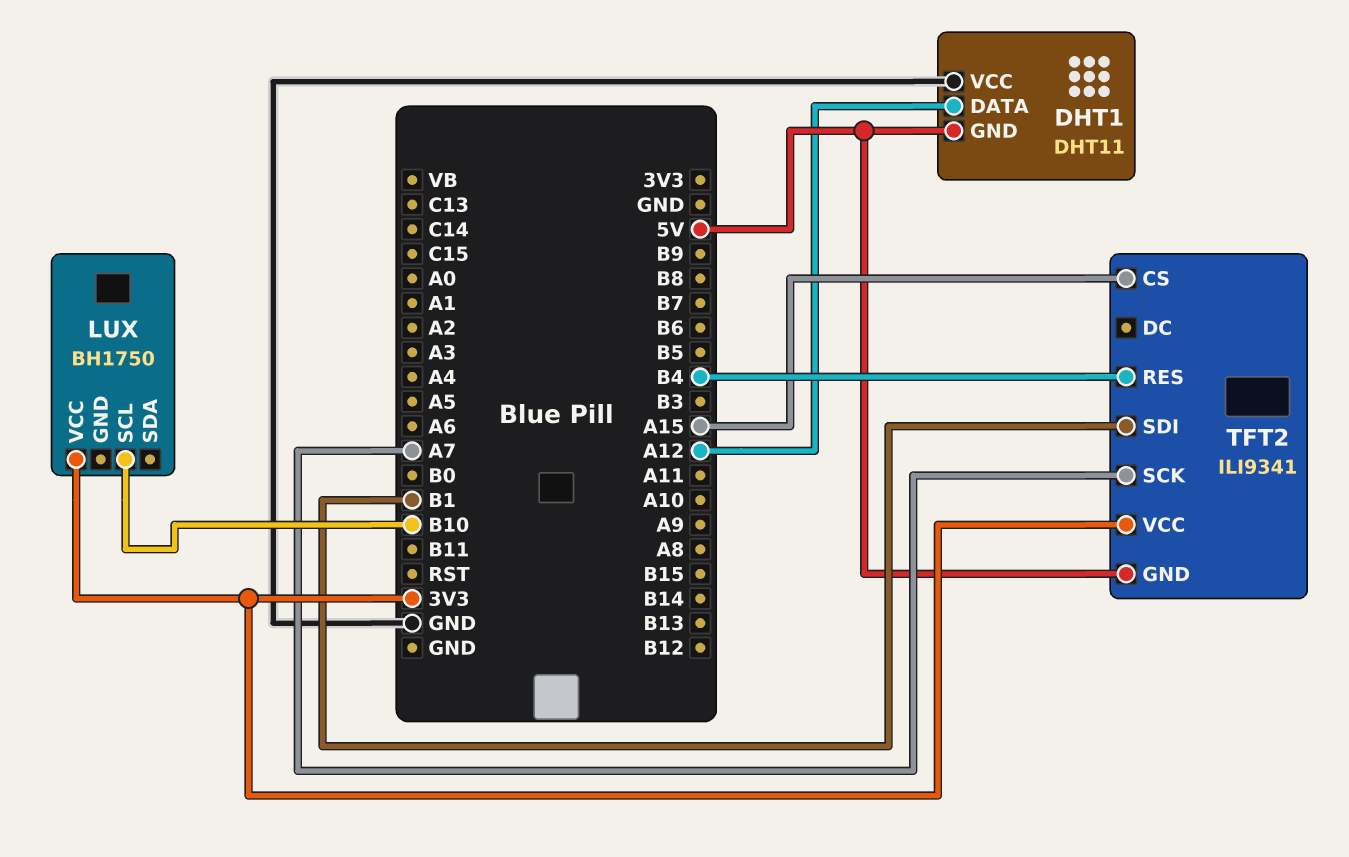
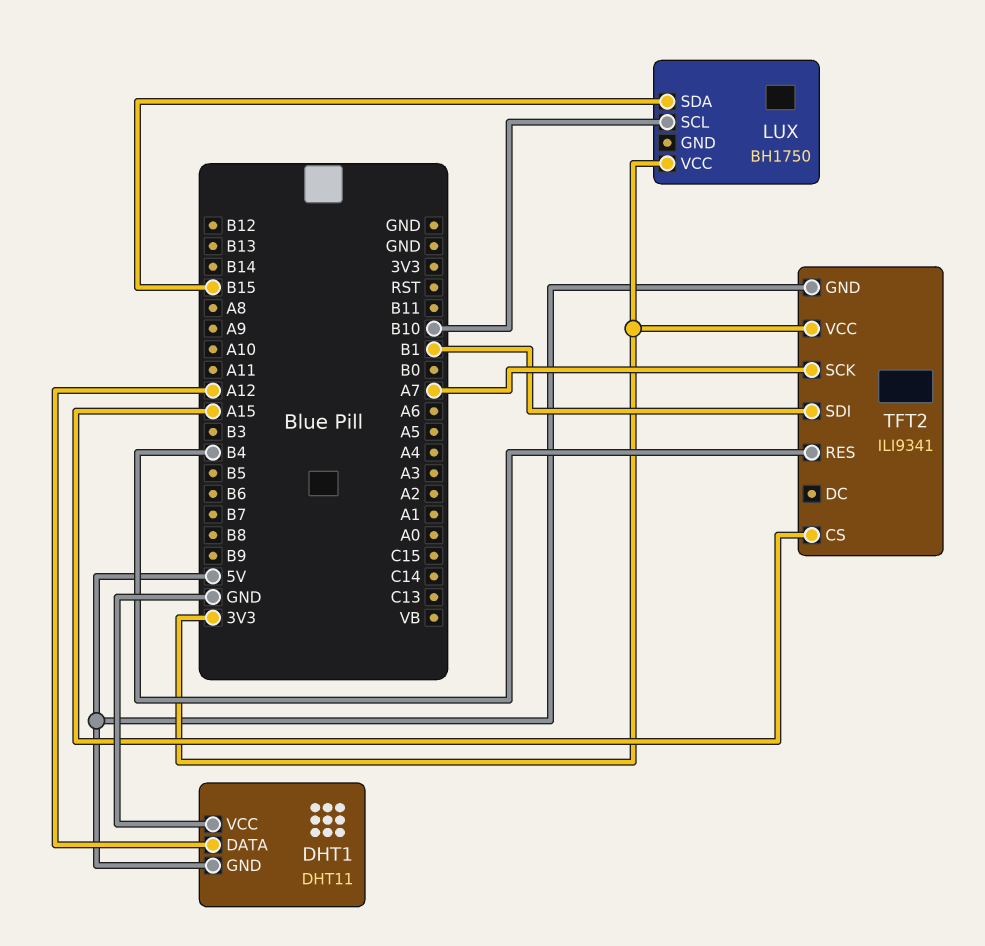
LUX pin SDA: none -> B15

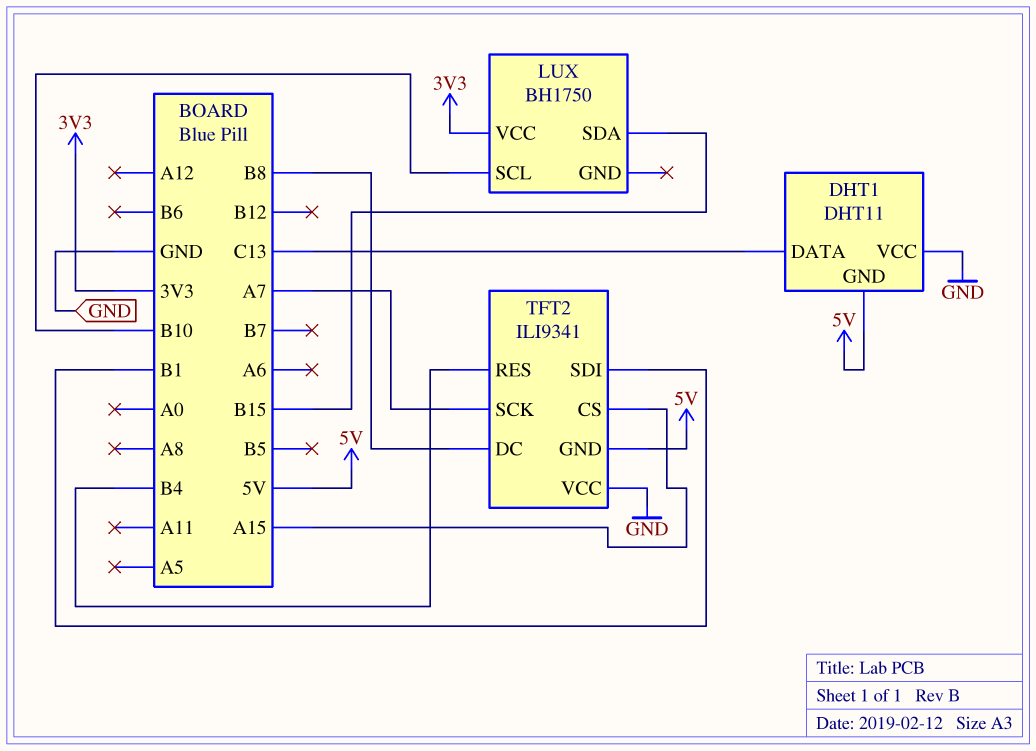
DHT1 pin DATA: A12 -> C13
TFT2 pin DC: none -> B8
TFT2 pin VCC: 3V3 -> GND

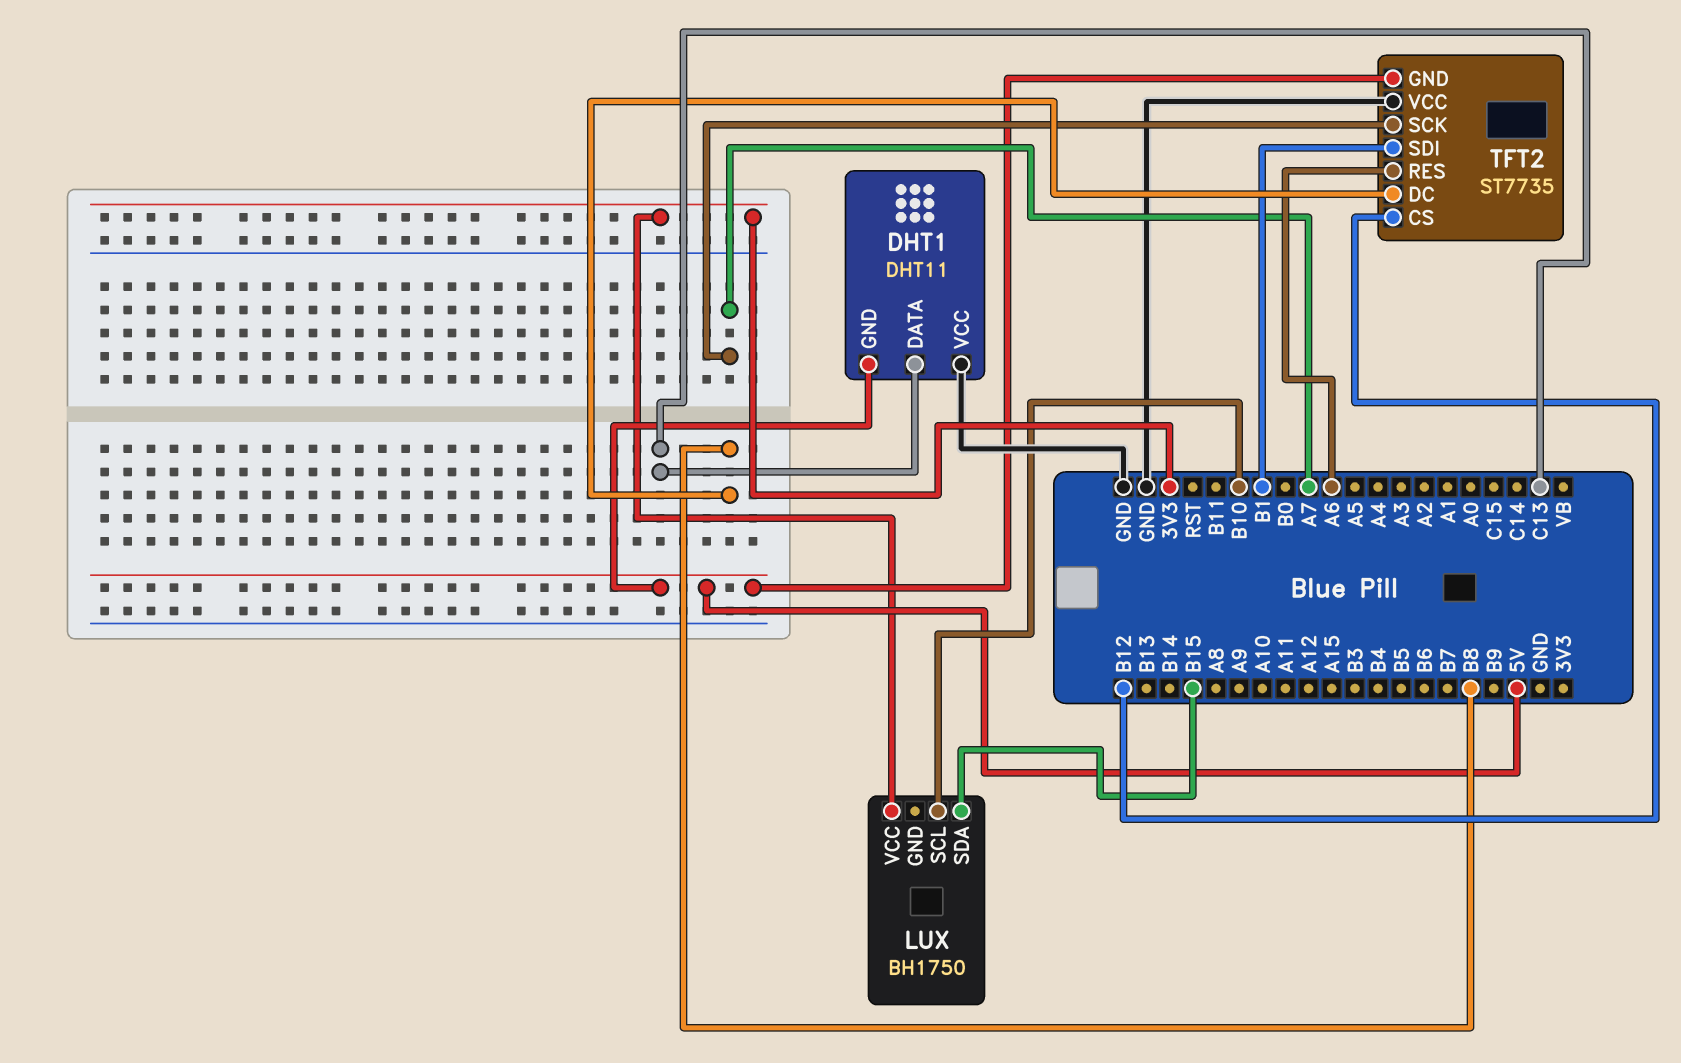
TFT2: ILI9341 -> ST7735
TFT2 pin CS: A15 -> B12
TFT2 pin RES: B4 -> A6

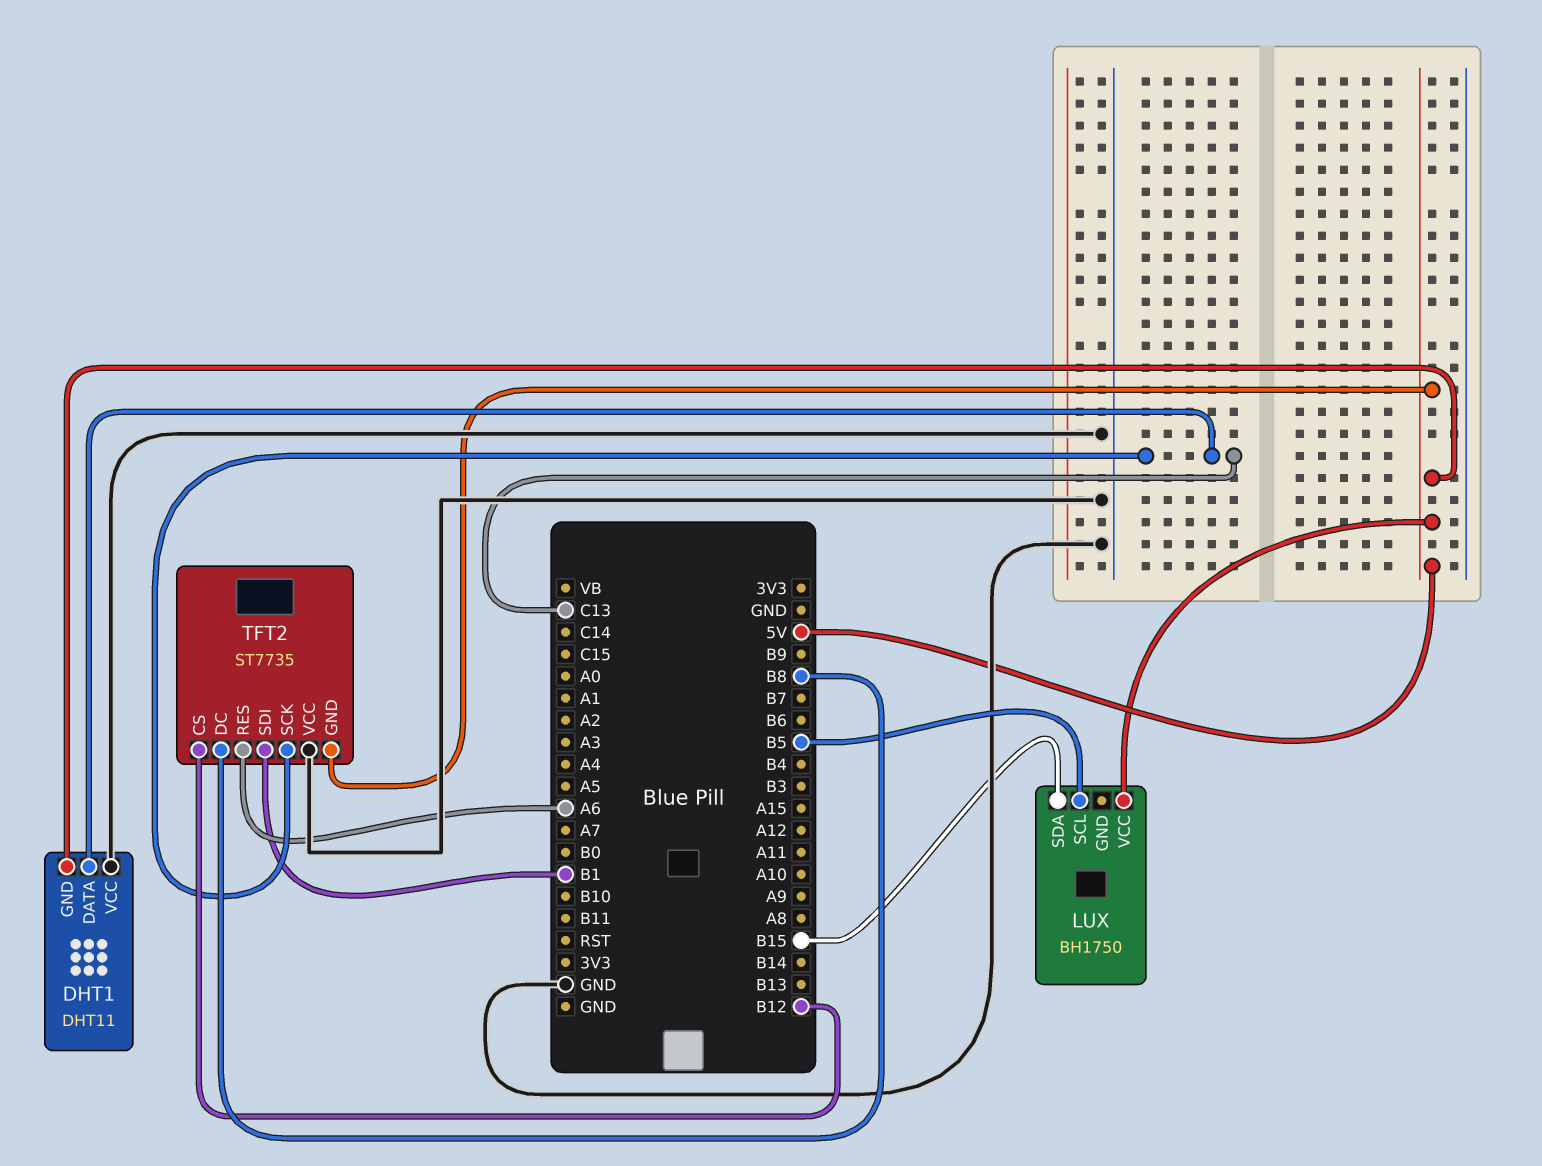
LUX pin SCL: B10 -> B5
LUX pin VCC: 3V3 -> 5V
TFT2 pin SCK: A7 -> C13

